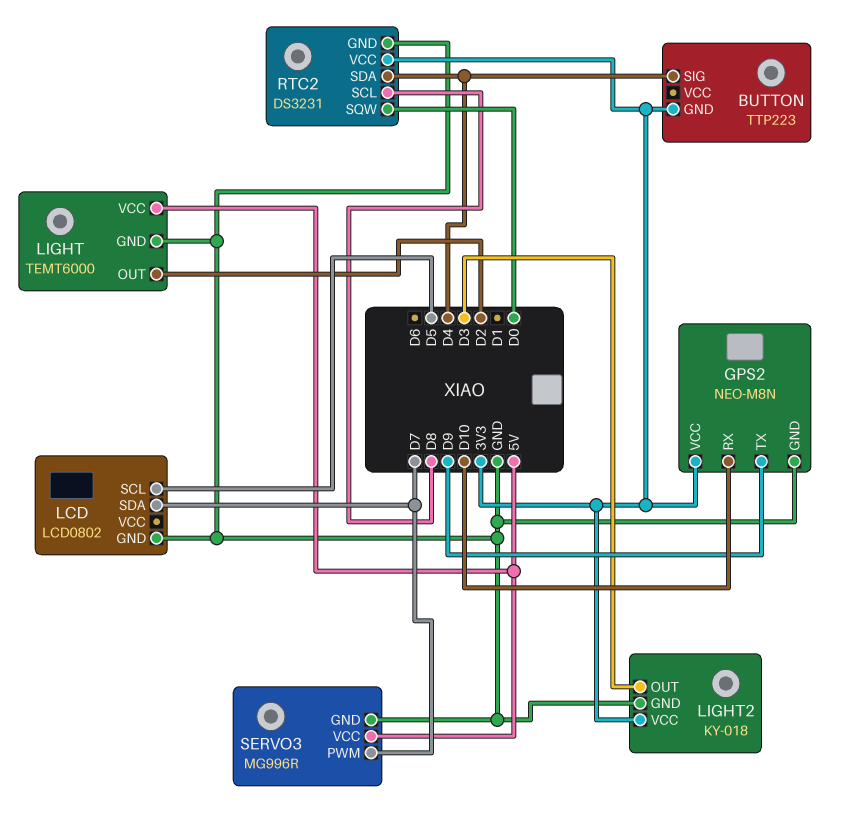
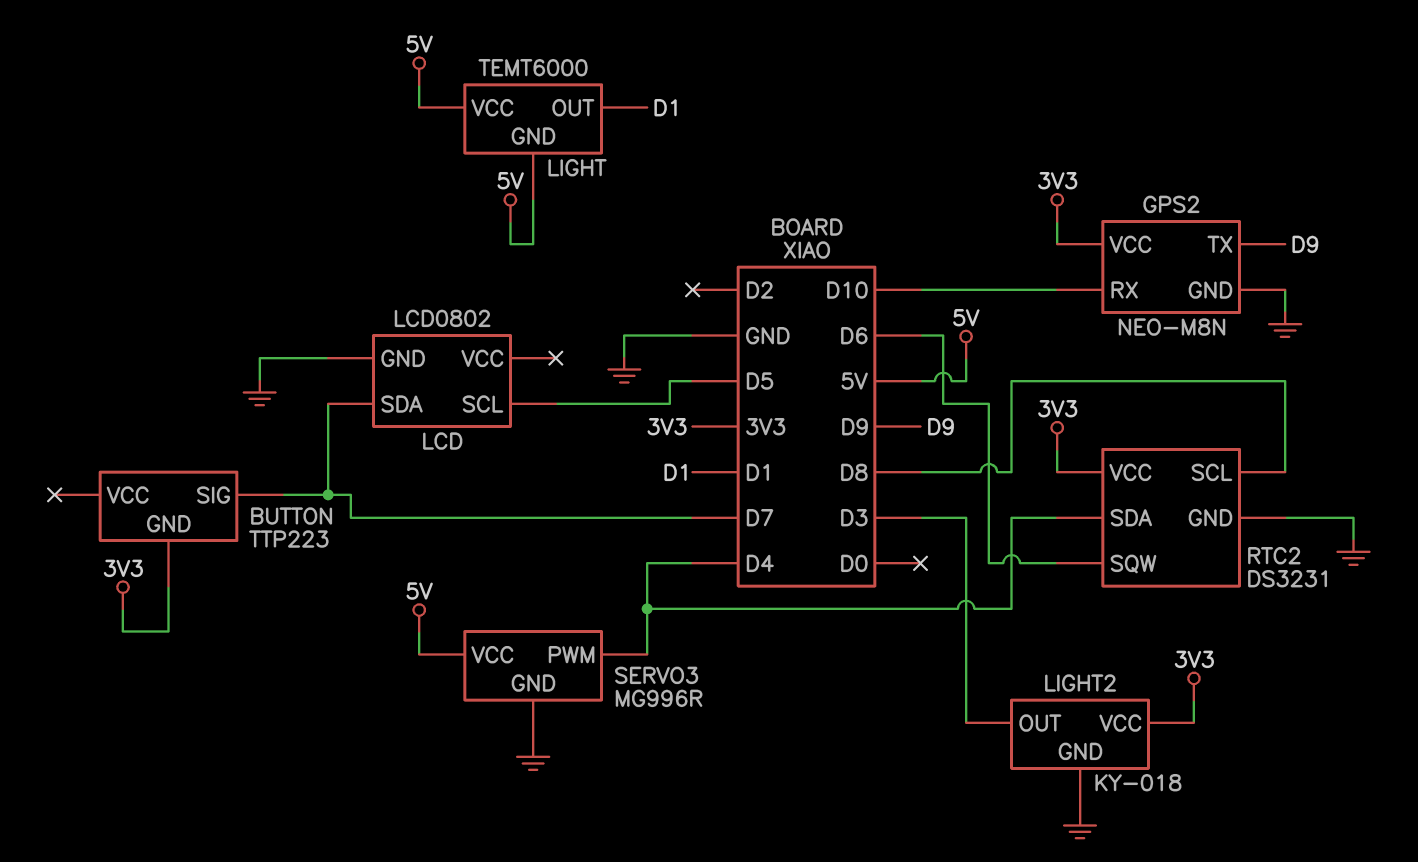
BUTTON pin SIG: D4 -> D7
LIGHT pin GND: GND -> 5V
LIGHT pin OUT: D2 -> D1
RTC2 pin SQW: D0 -> D6
SERVO3 pin PWM: D7 -> D4

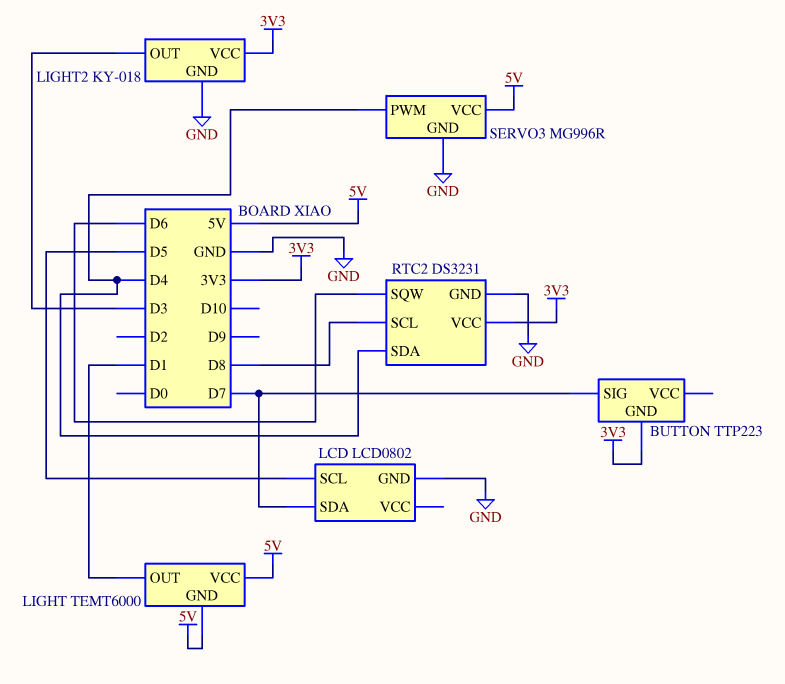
GPS2: NEO-M8N -> none
GPS2 pin GND: GND -> none
GPS2 pin RX: D10 -> none
GPS2 pin TX: D9 -> none
GPS2 pin VCC: 3V3 -> none

